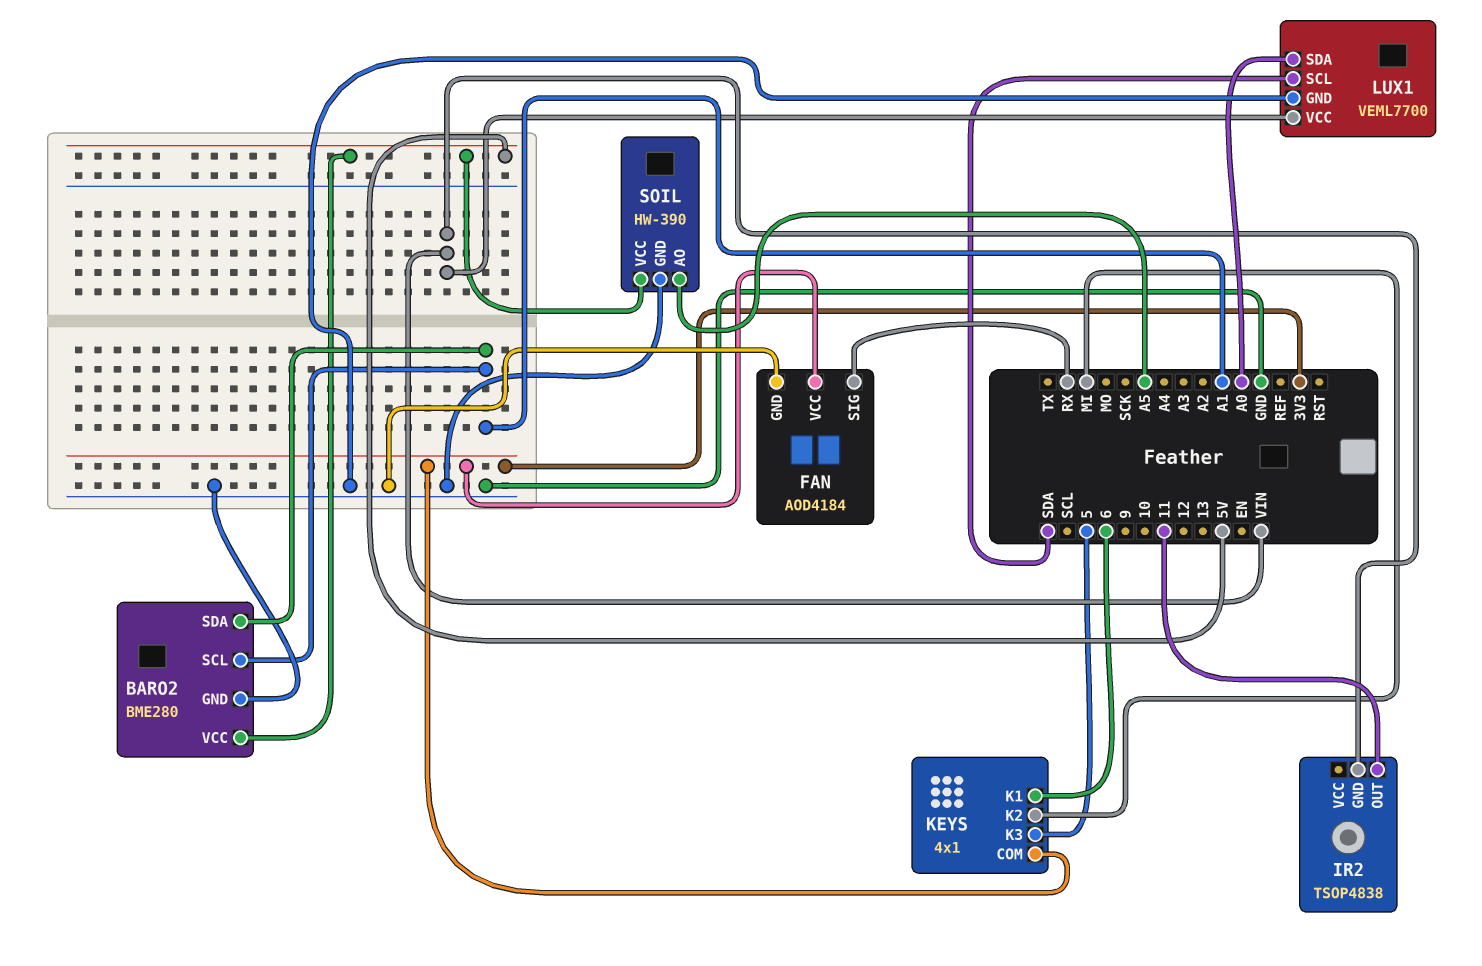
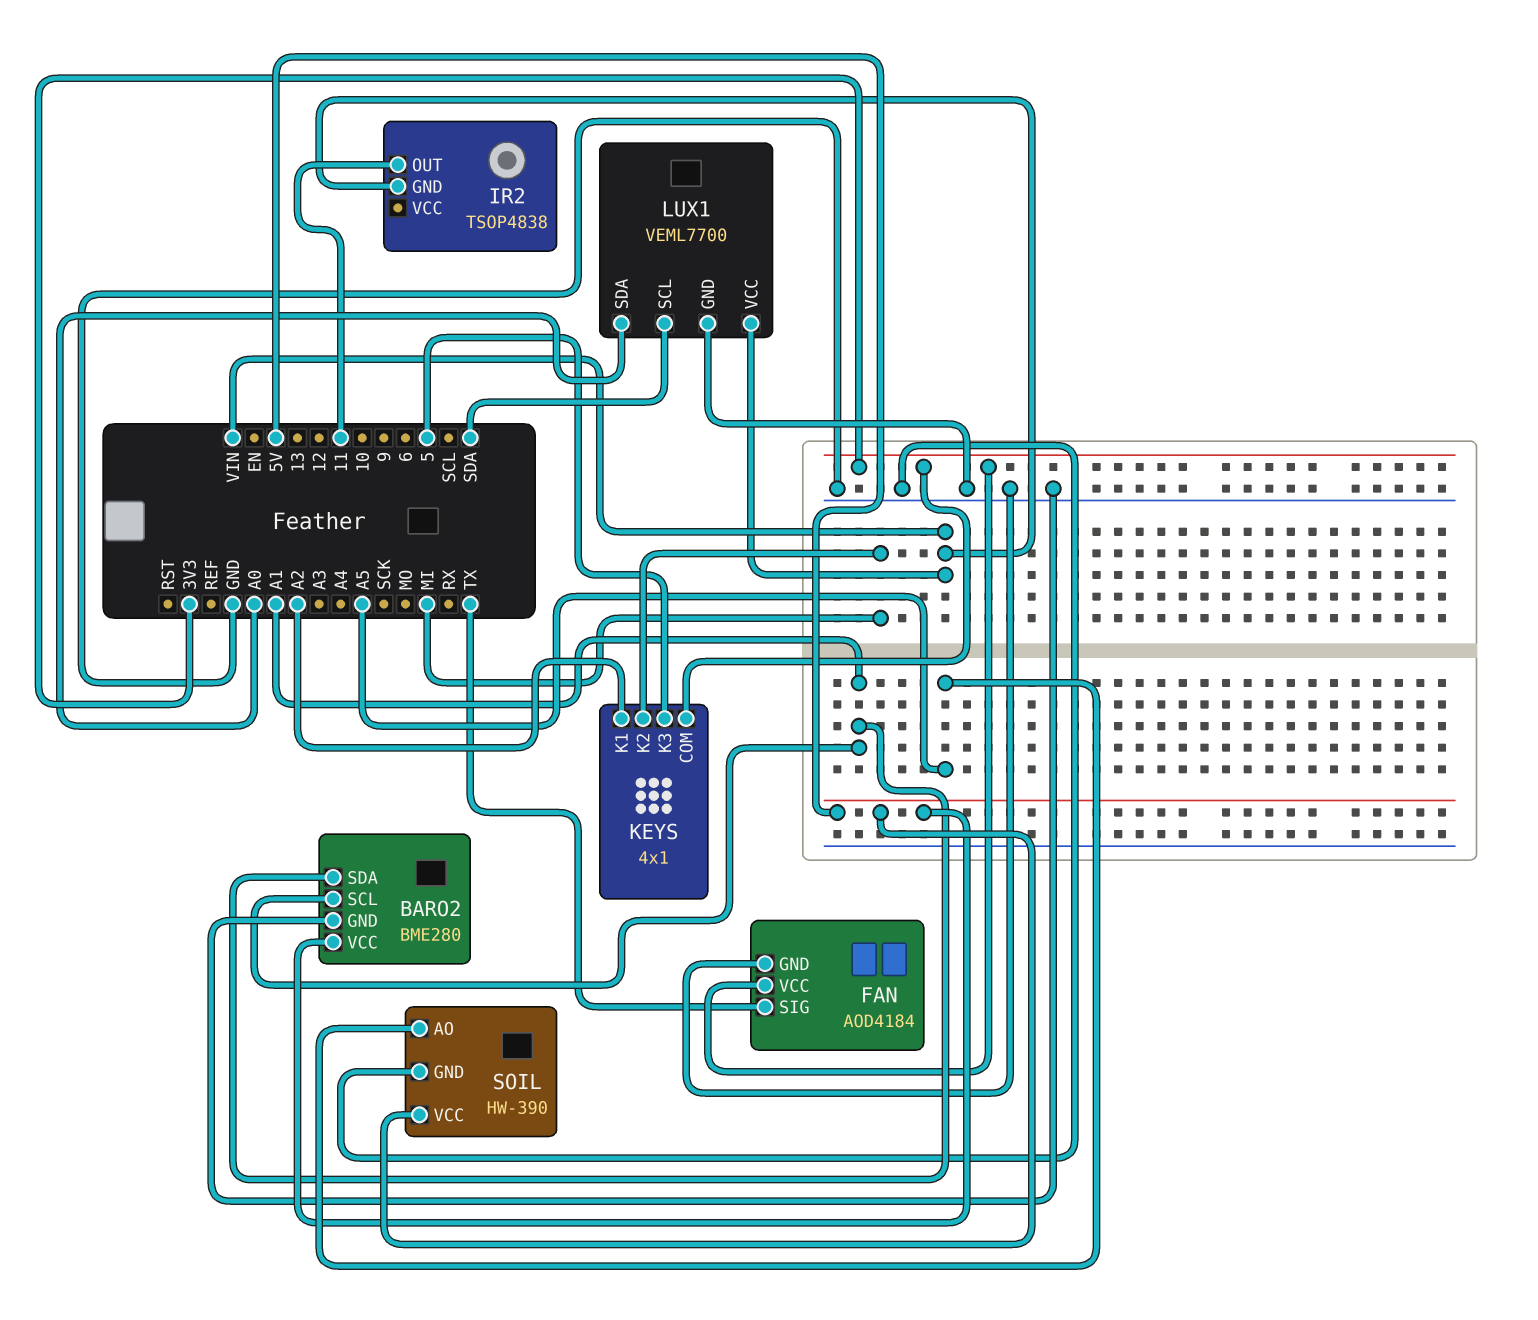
FAN pin SIG: RX -> TX
KEYS pin K1: 6 -> A2

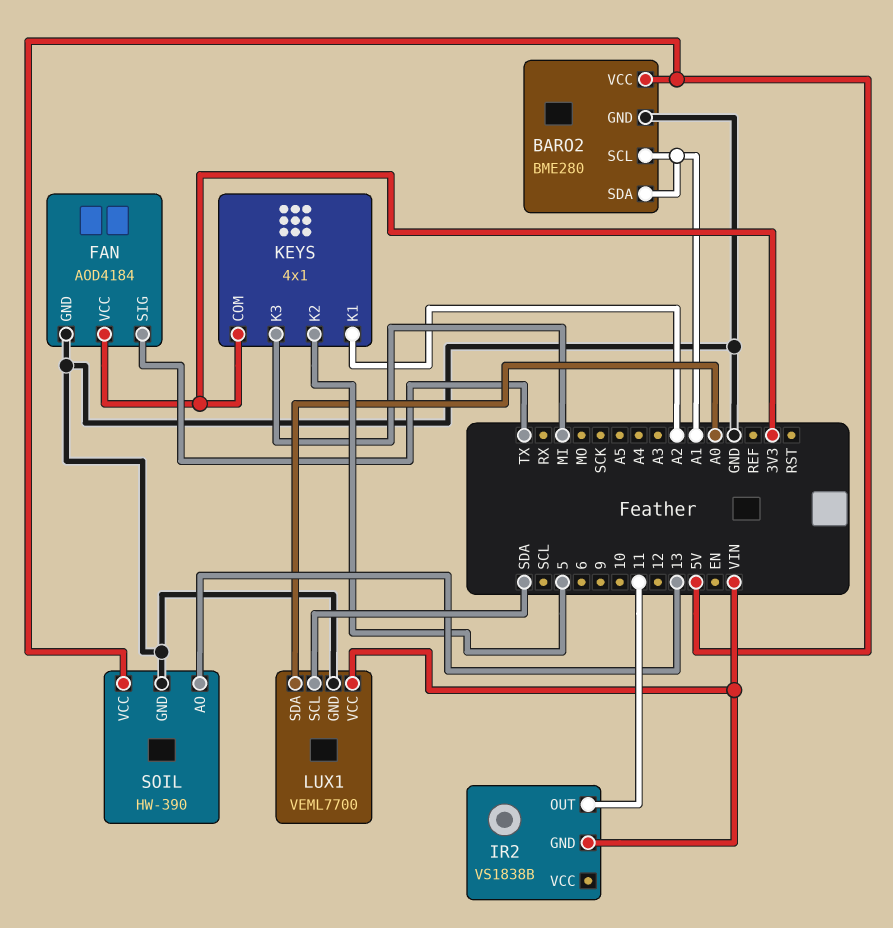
IR2: TSOP4838 -> VS1838B
KEYS pin K2: MI -> 5
KEYS pin K3: 5 -> MI
SOIL pin AO: A5 -> 13

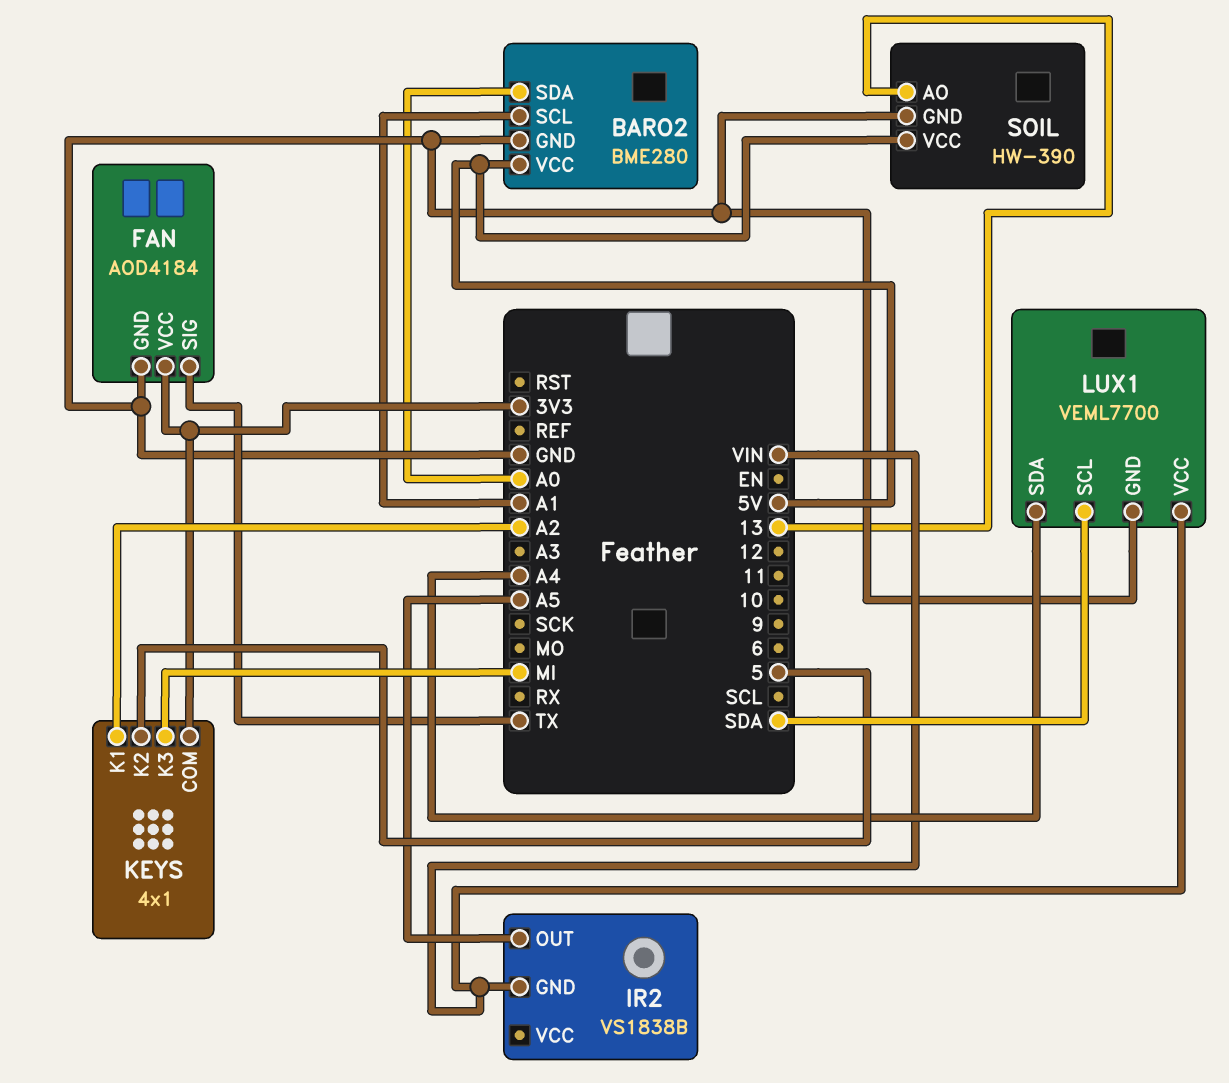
BARO2 pin SDA: A1 -> A0
IR2 pin OUT: 11 -> A5
LUX1 pin SDA: A0 -> A4

